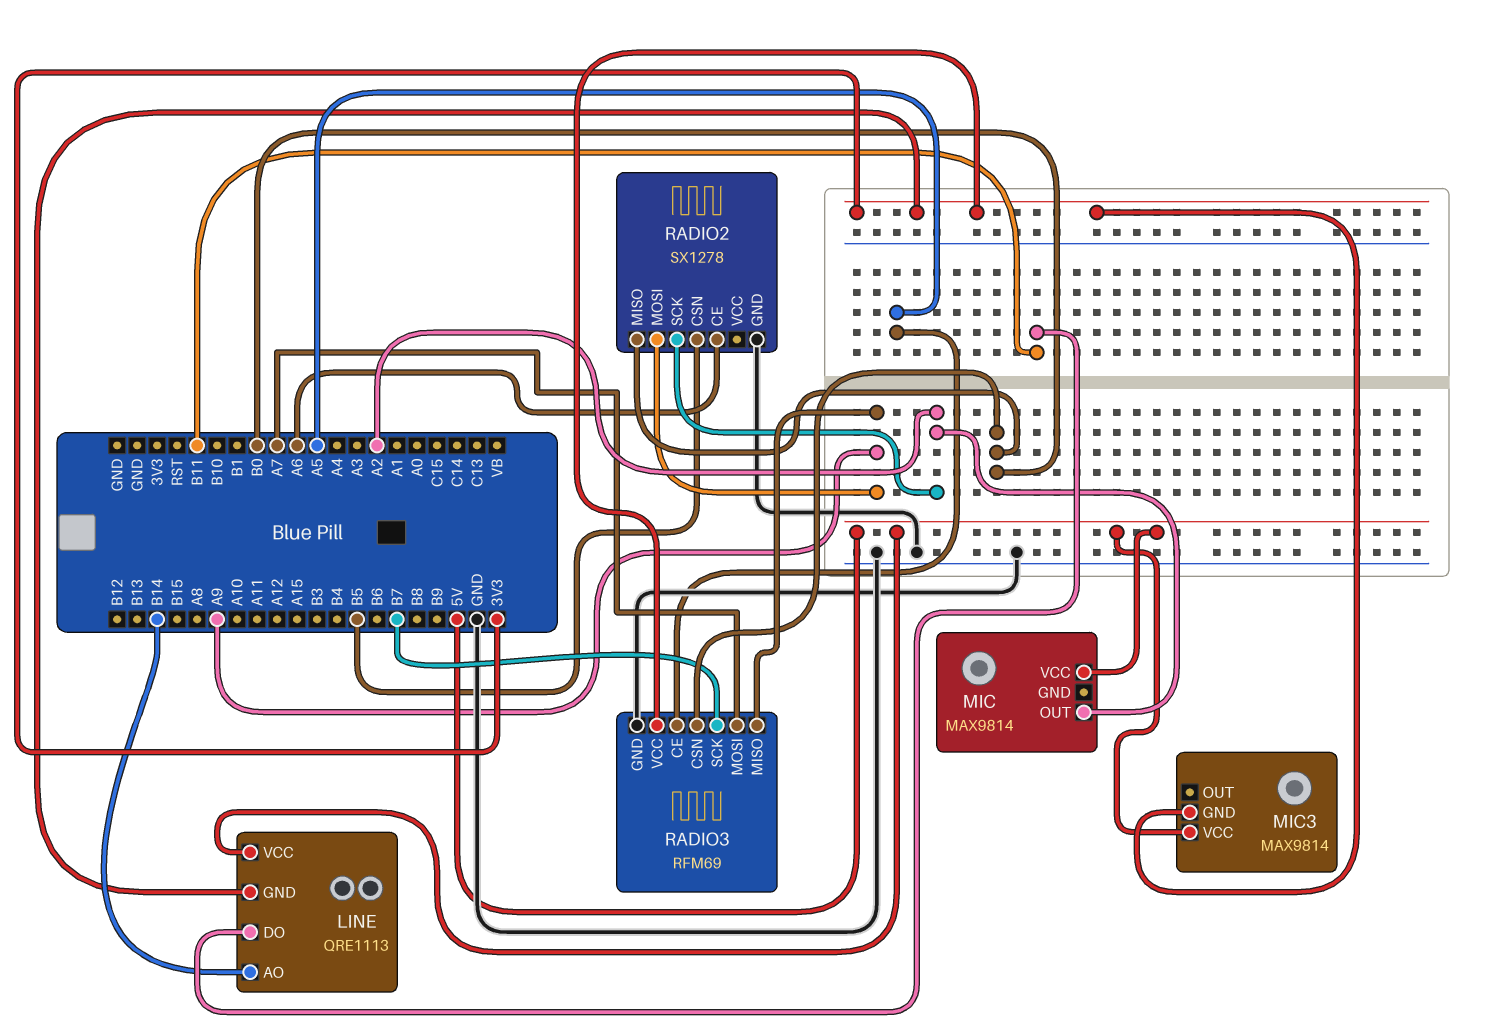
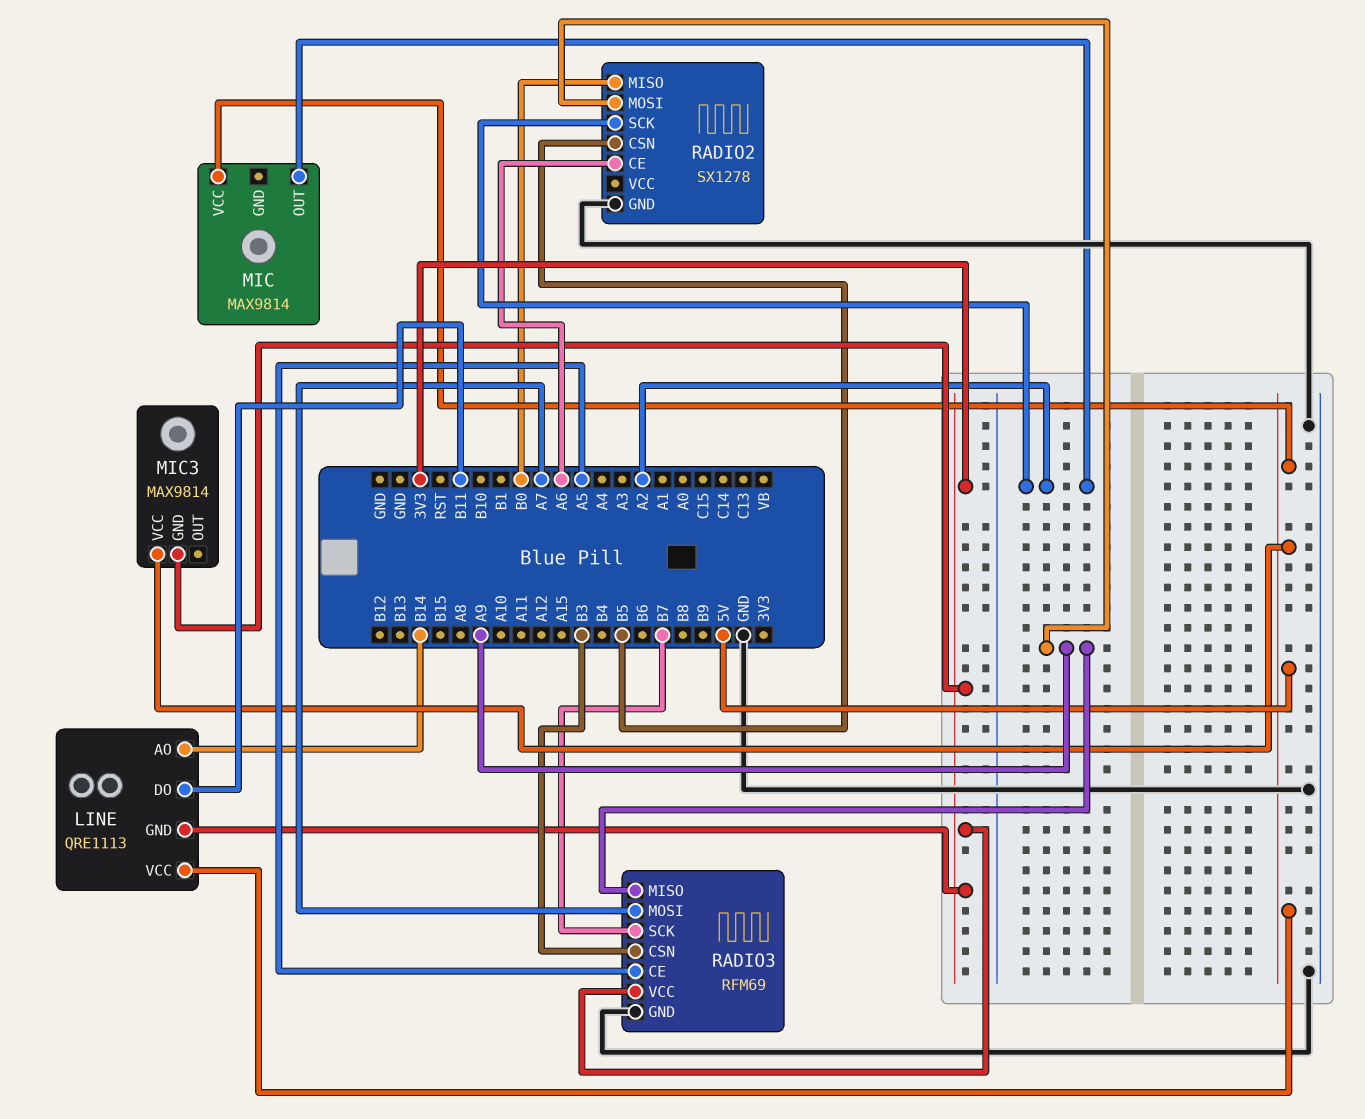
RADIO3 pin CSN: B0 -> B3

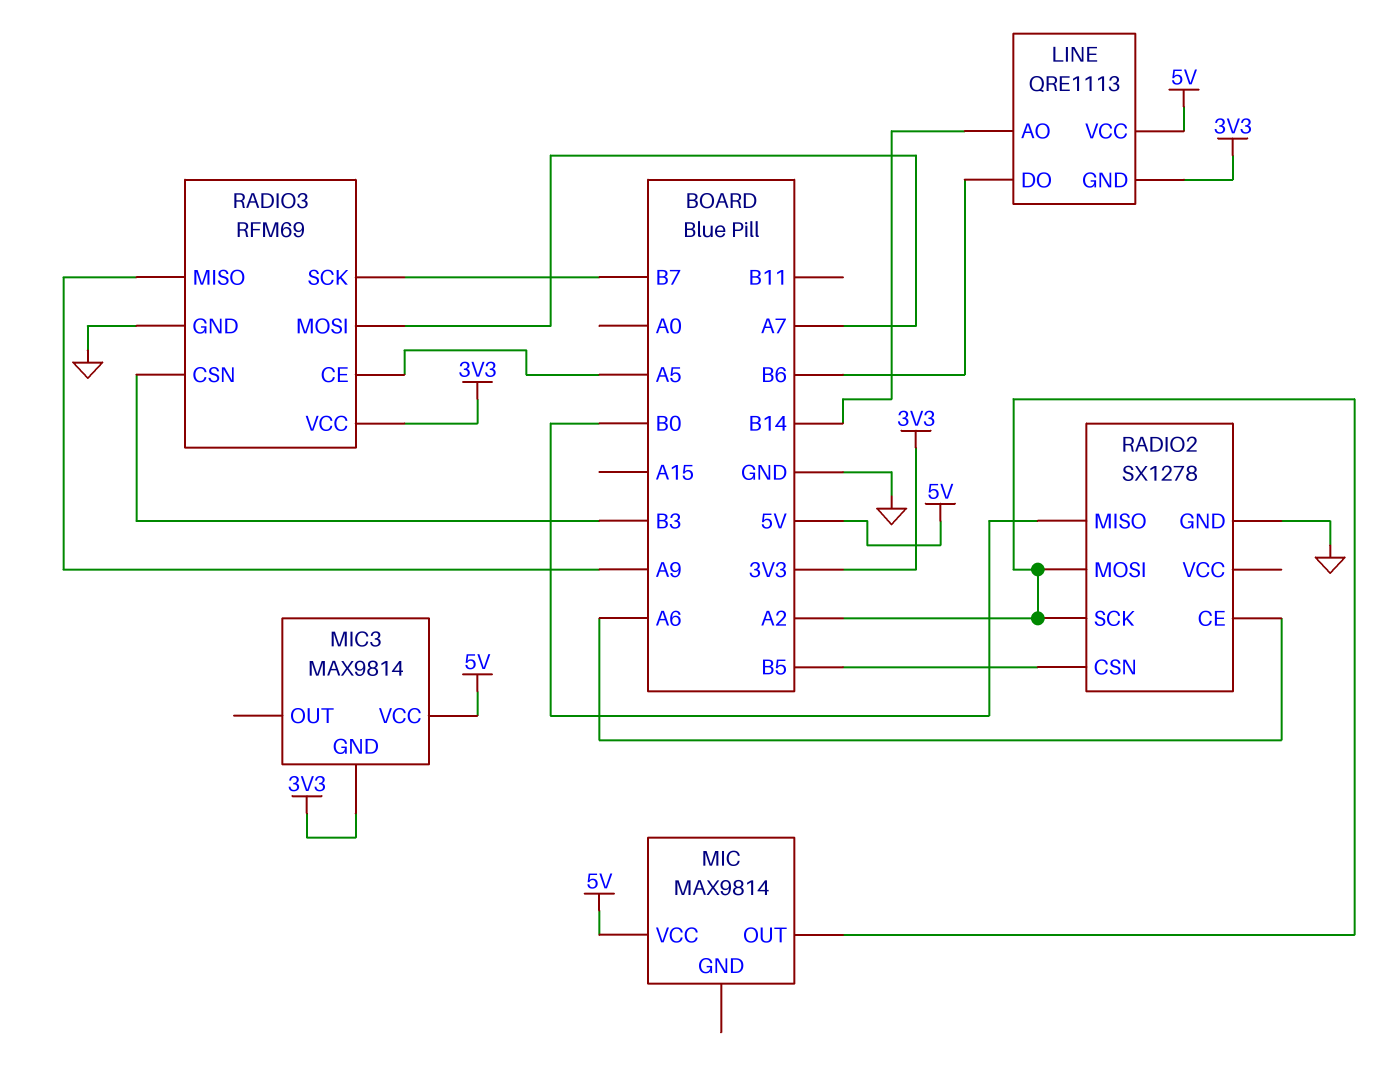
LINE pin DO: B11 -> B6
RADIO2 pin MOSI: A9 -> A2

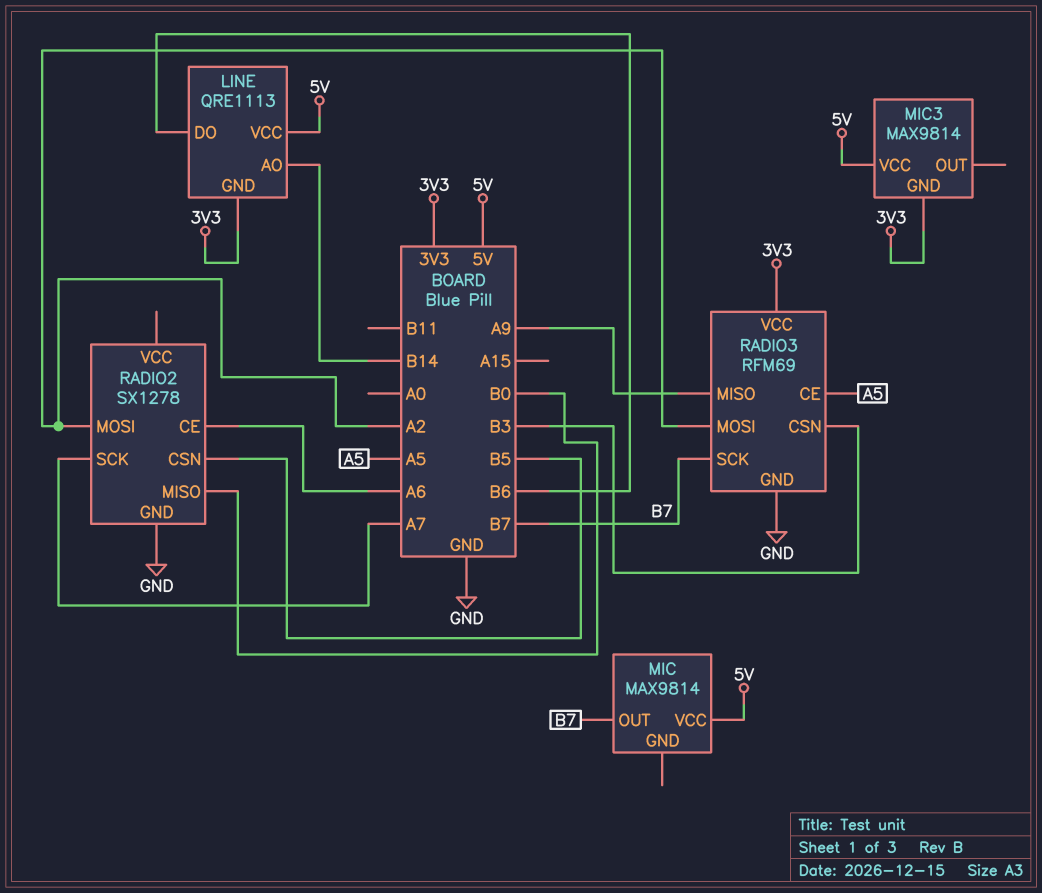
MIC pin OUT: A2 -> B7
RADIO2 pin SCK: A2 -> A7
RADIO3 pin MOSI: A7 -> A2

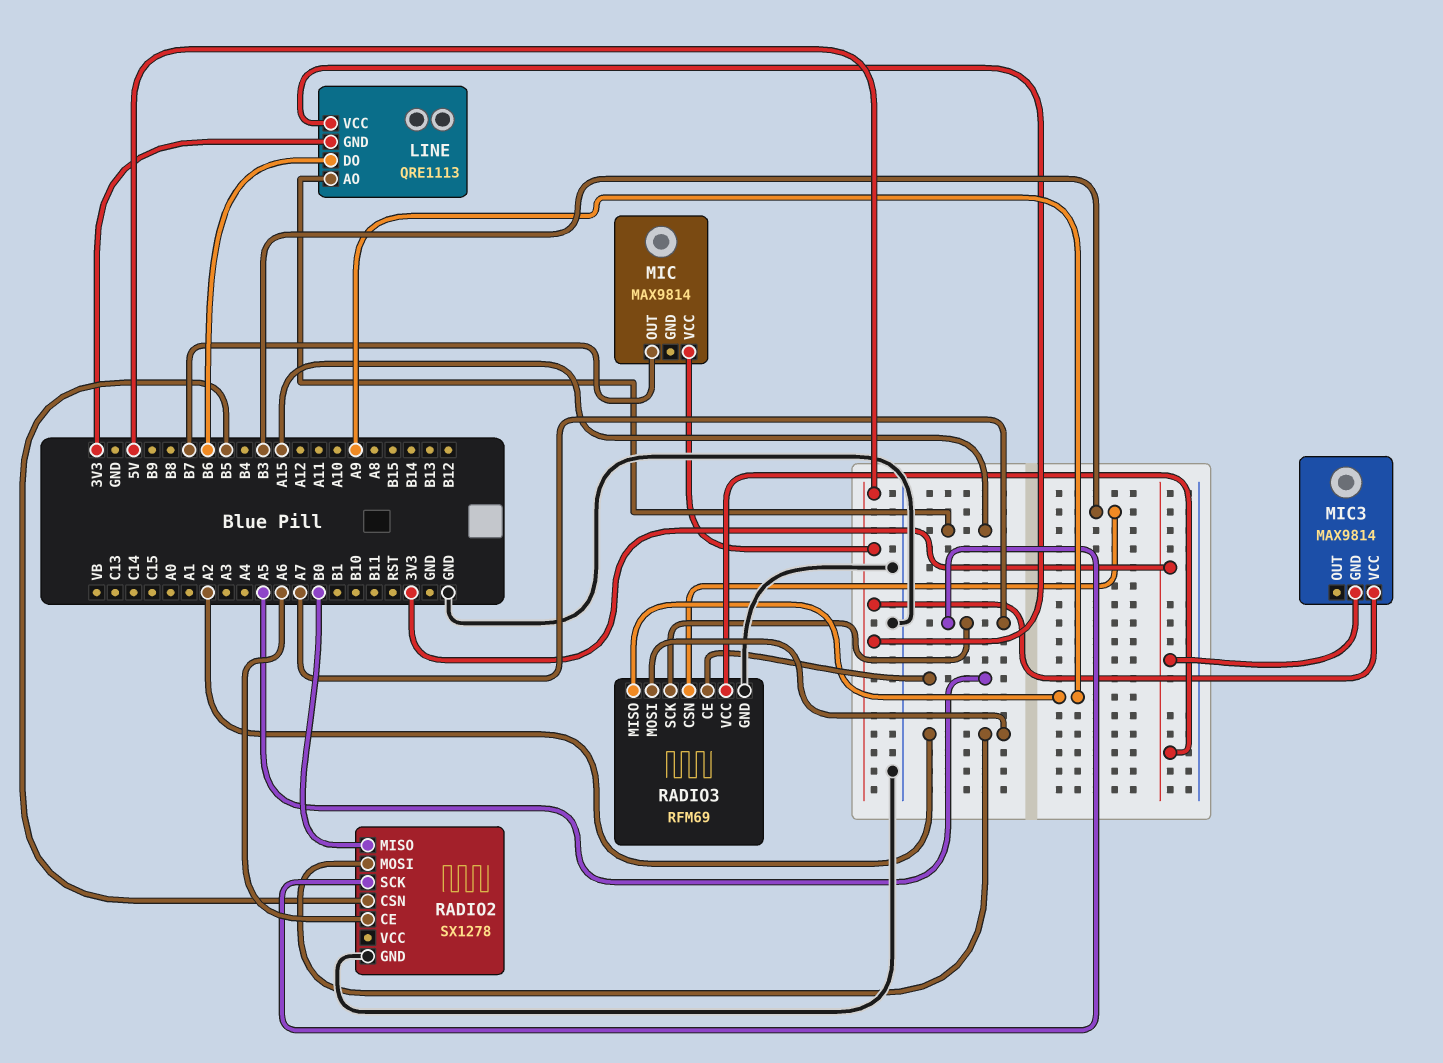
LINE pin AO: B14 -> A15
RADIO3 pin SCK: B7 -> A7

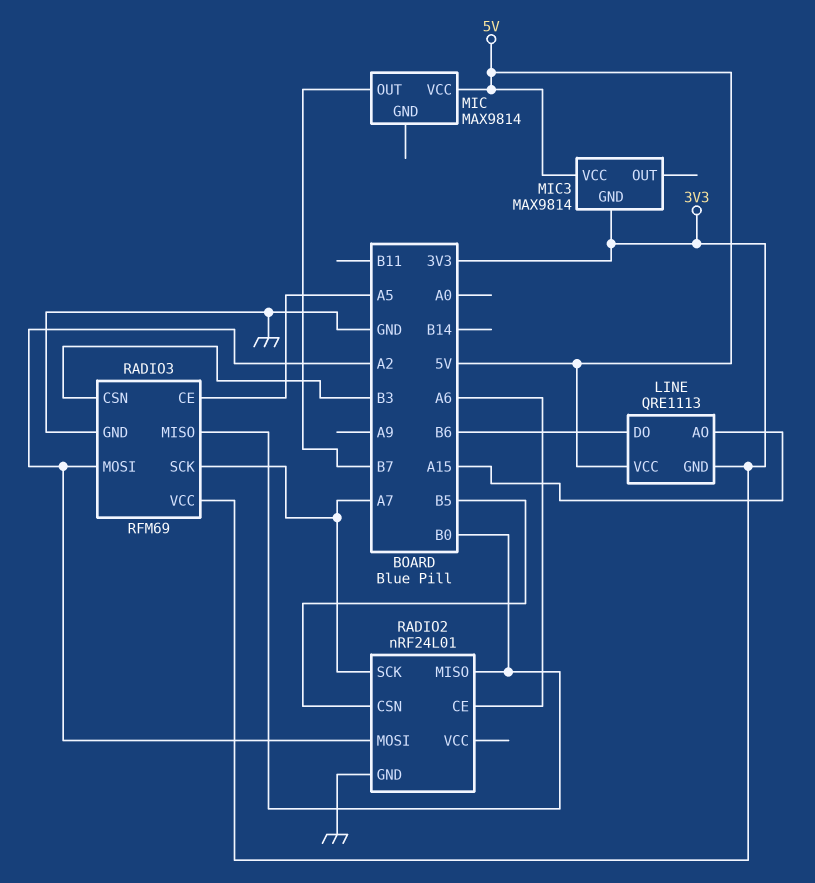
RADIO2: SX1278 -> nRF24L01
RADIO3 pin MISO: A9 -> B0

